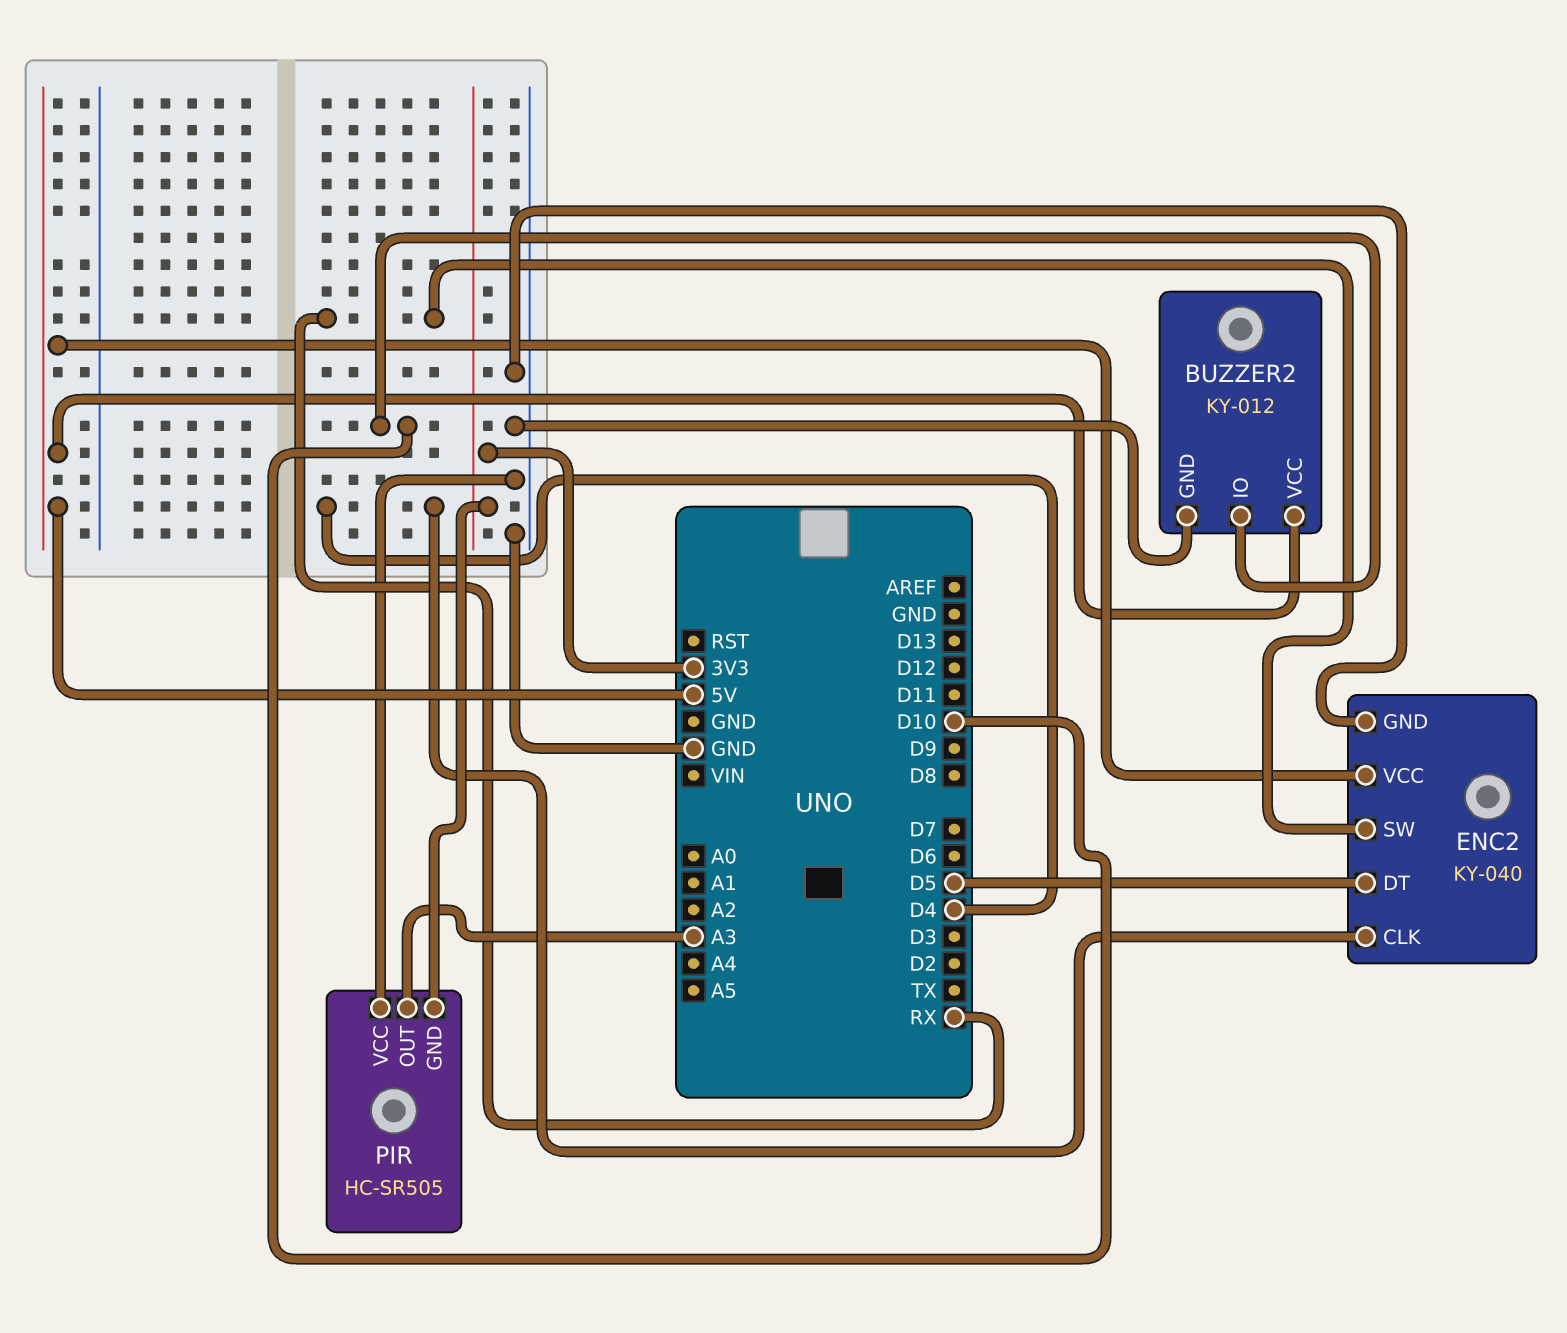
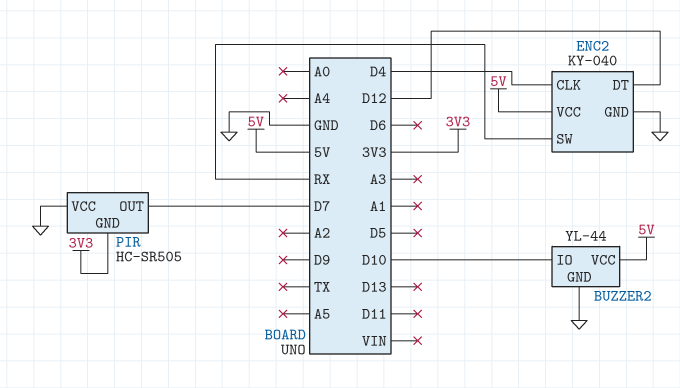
BUZZER2: KY-012 -> YL-44
ENC2 pin DT: D5 -> D12
PIR pin OUT: A3 -> D7

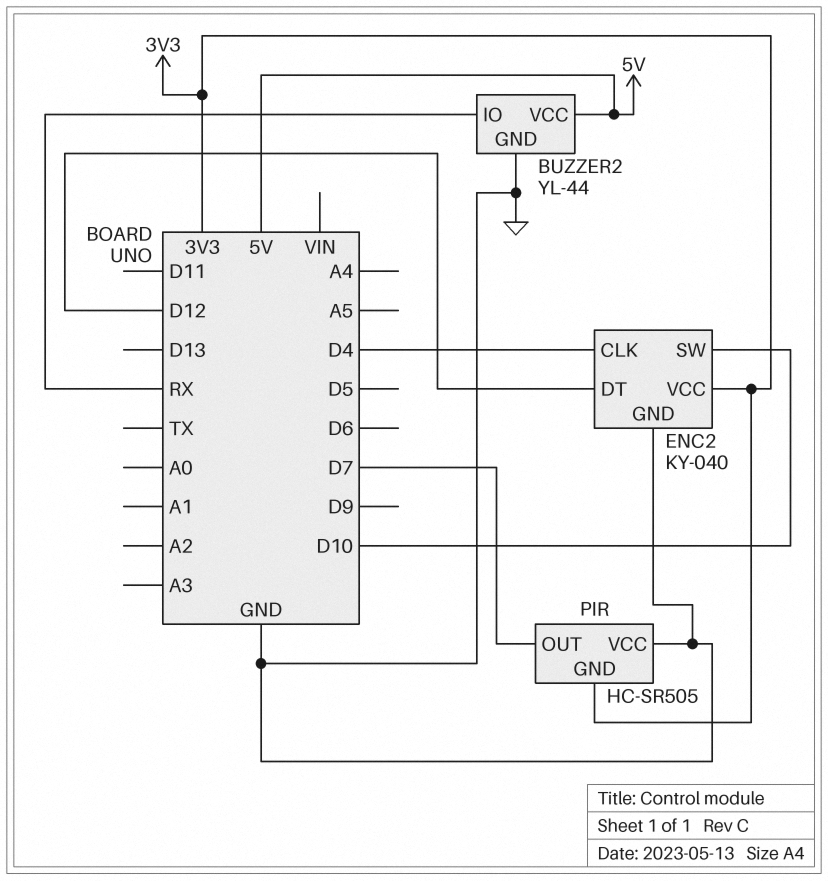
BUZZER2 pin IO: D10 -> RX
ENC2 pin SW: RX -> D10
ENC2 pin VCC: 5V -> 3V3

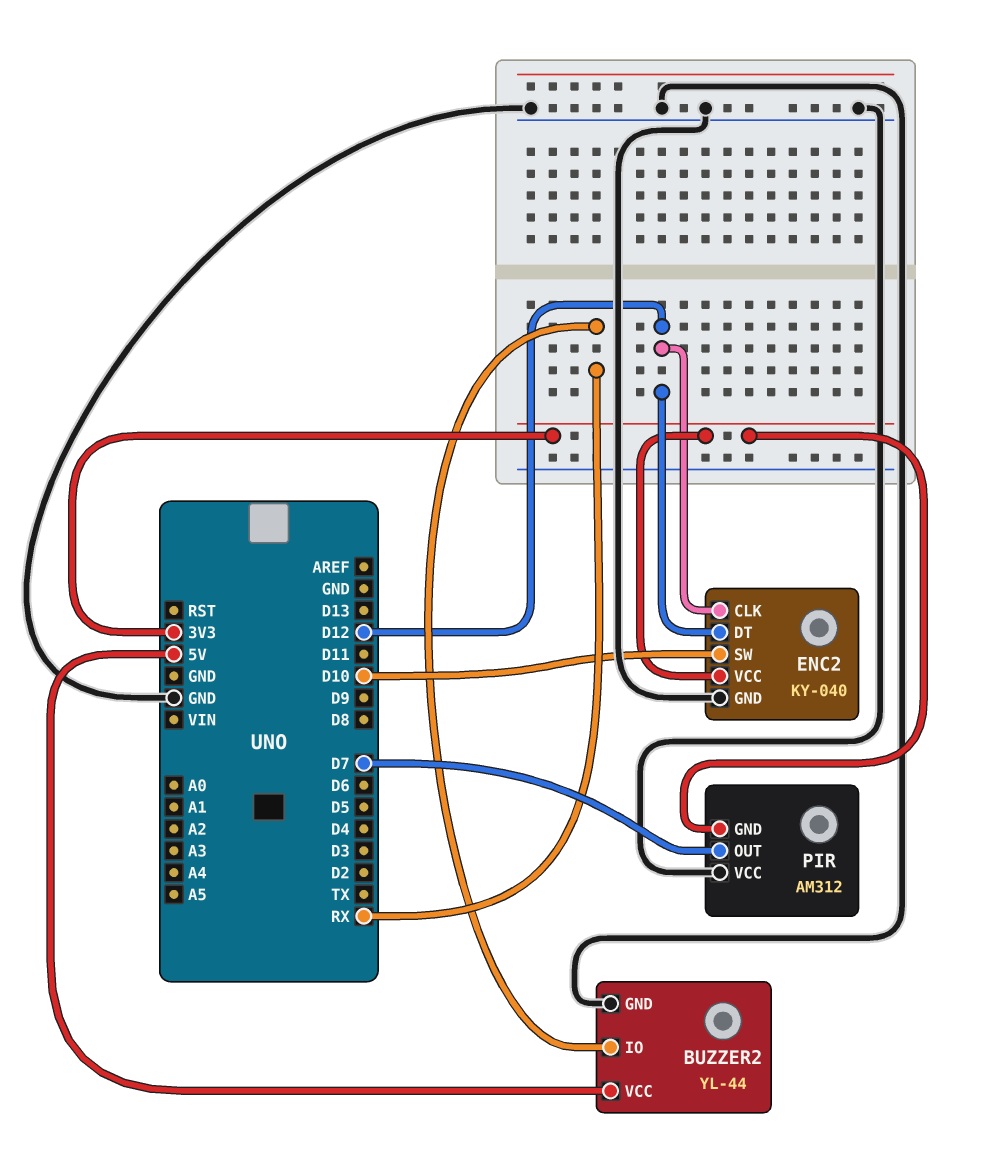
ENC2 pin CLK: D4 -> D12
PIR: HC-SR505 -> AM312

